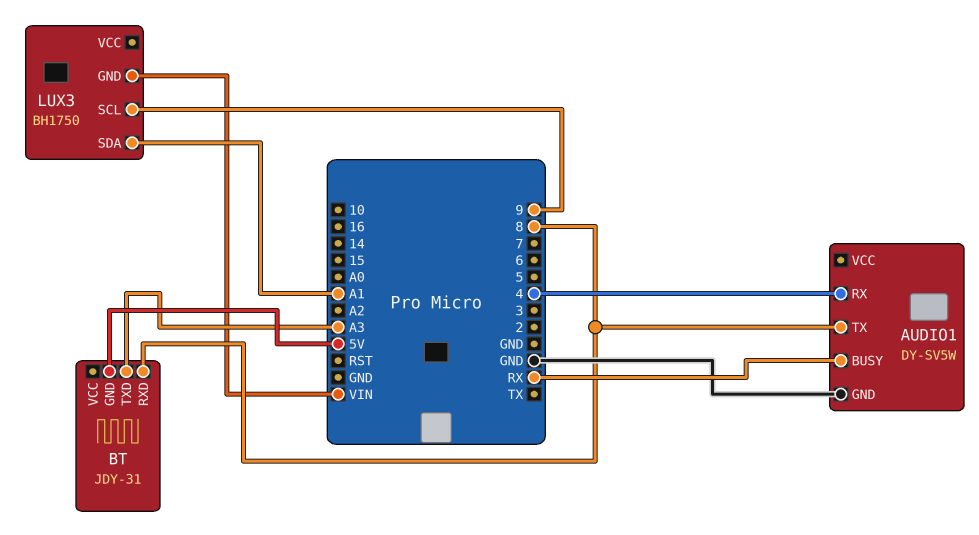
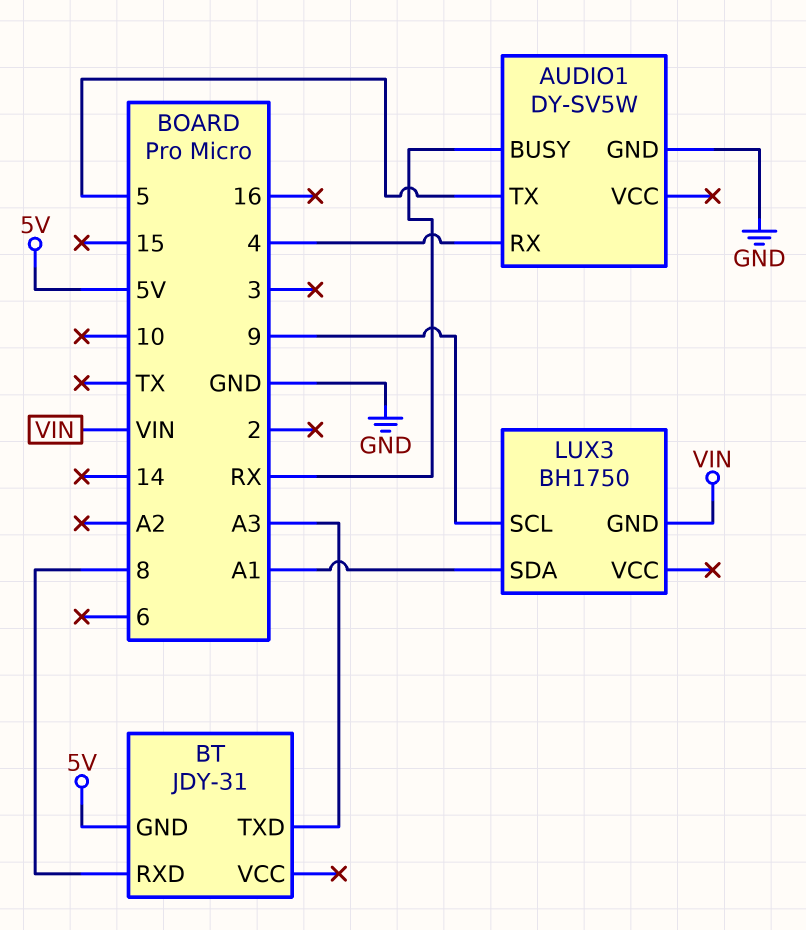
AUDIO1 pin TX: 8 -> 5

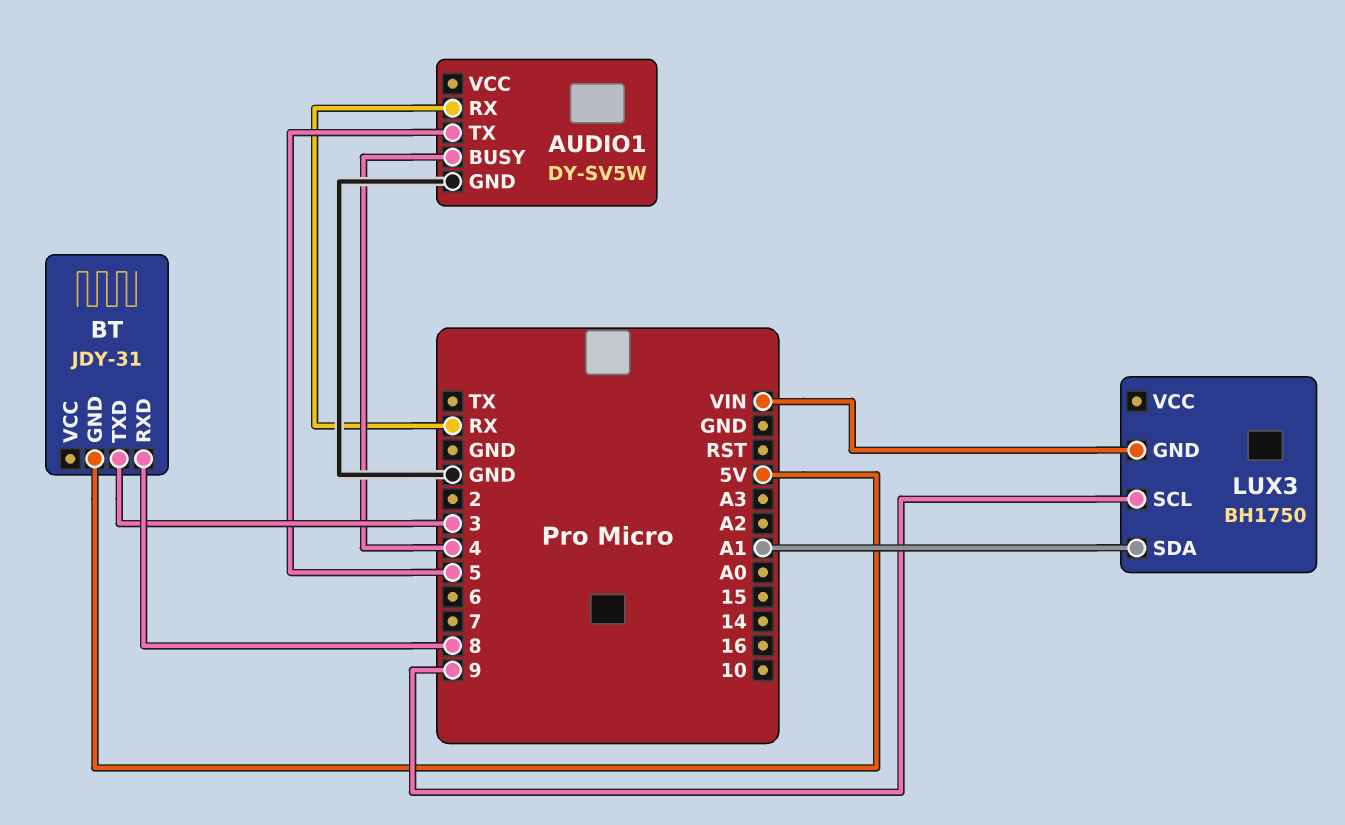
AUDIO1 pin BUSY: RX -> 4
AUDIO1 pin RX: 4 -> RX
BT pin TXD: A3 -> 3

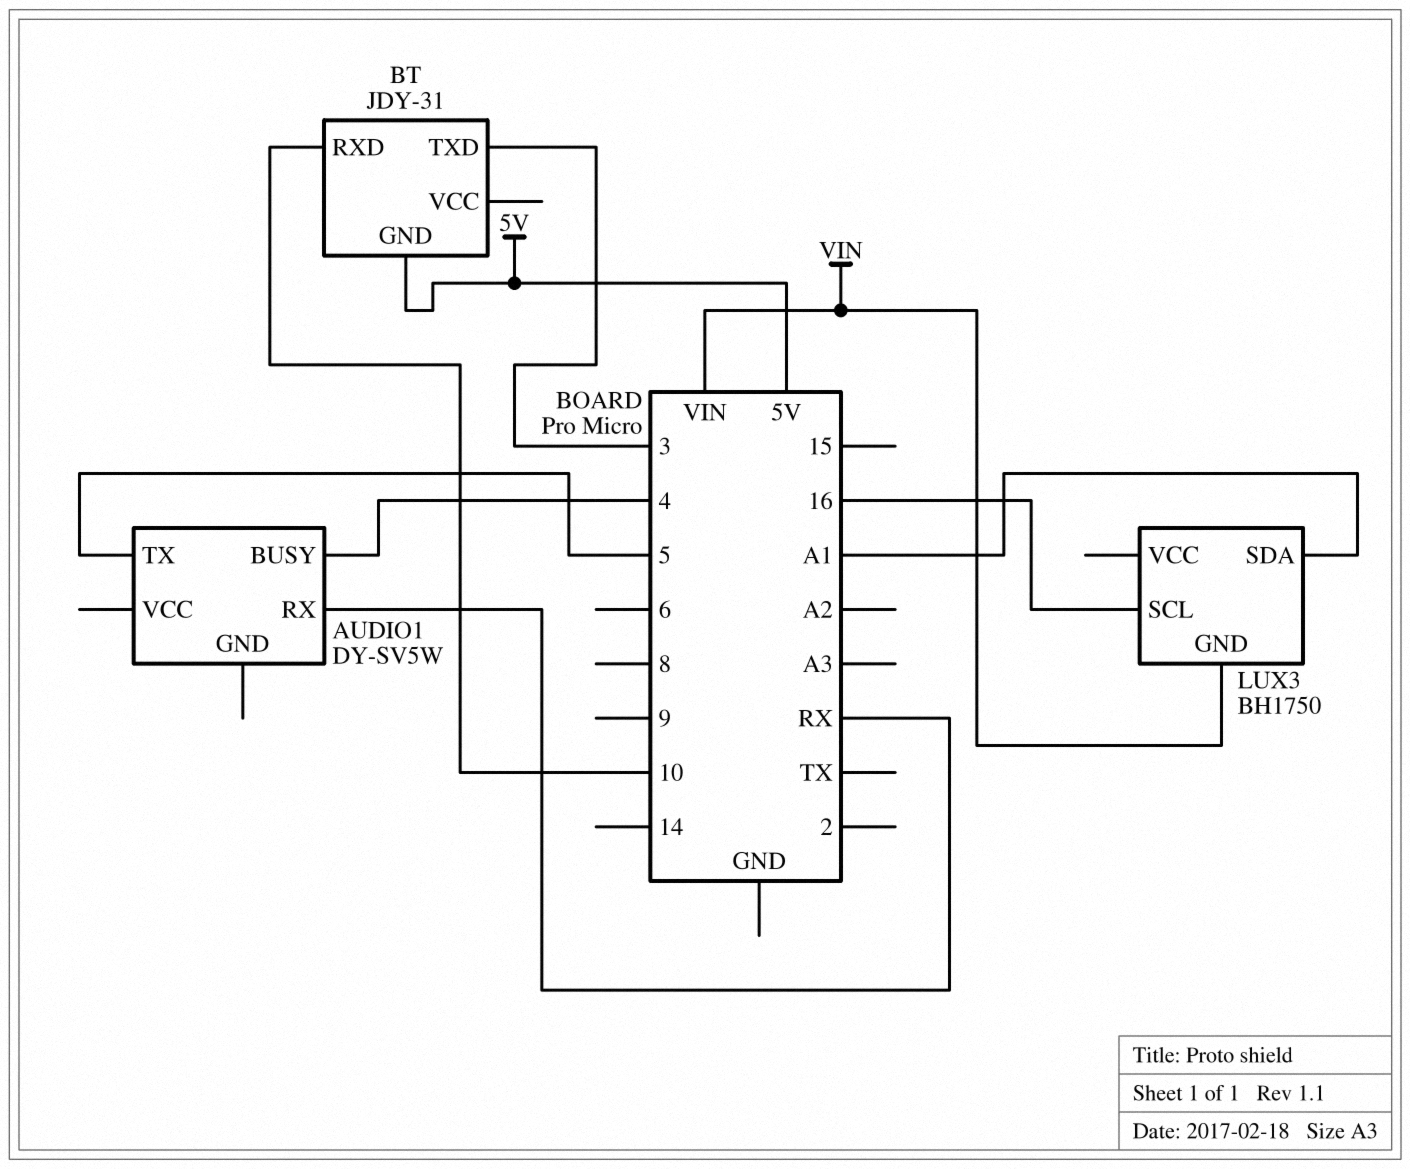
AUDIO1 pin GND: GND -> none
BT pin RXD: 8 -> 10
LUX3 pin SCL: 9 -> 16

